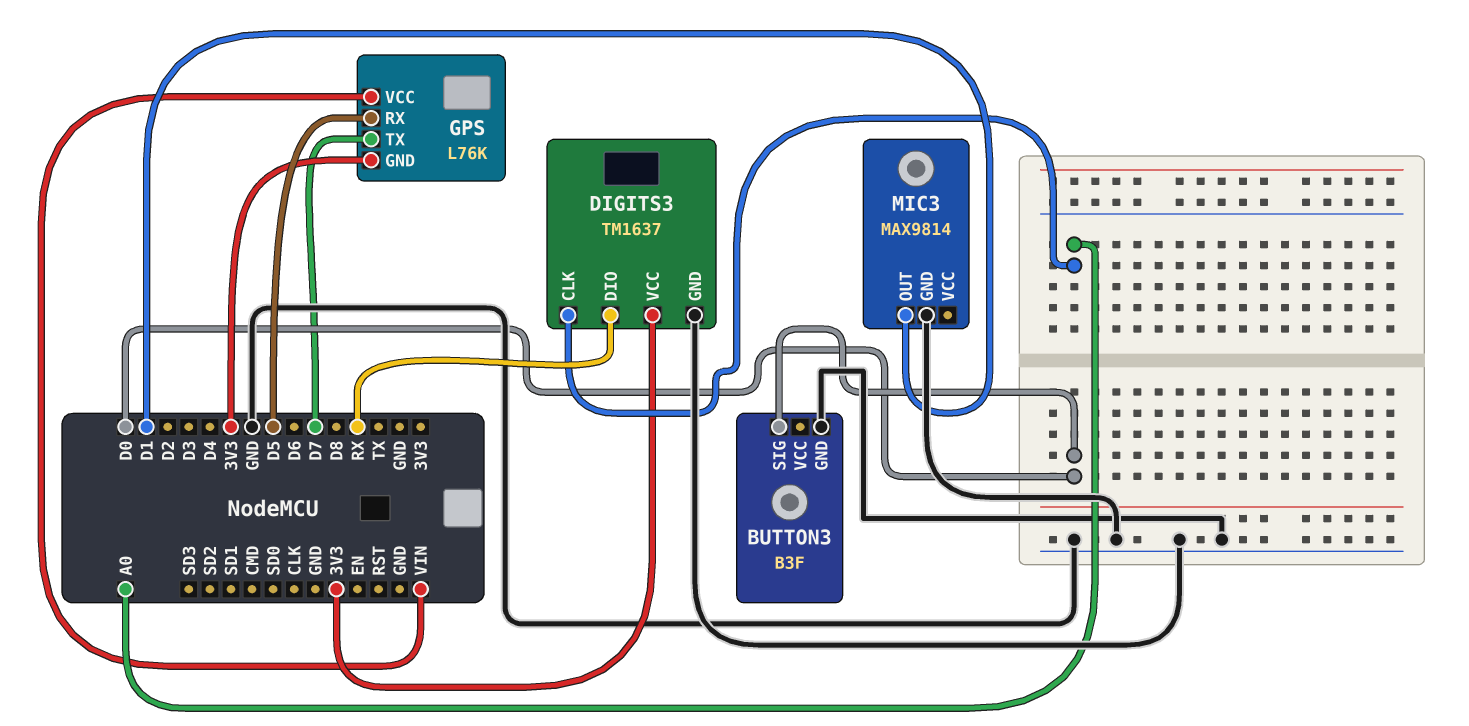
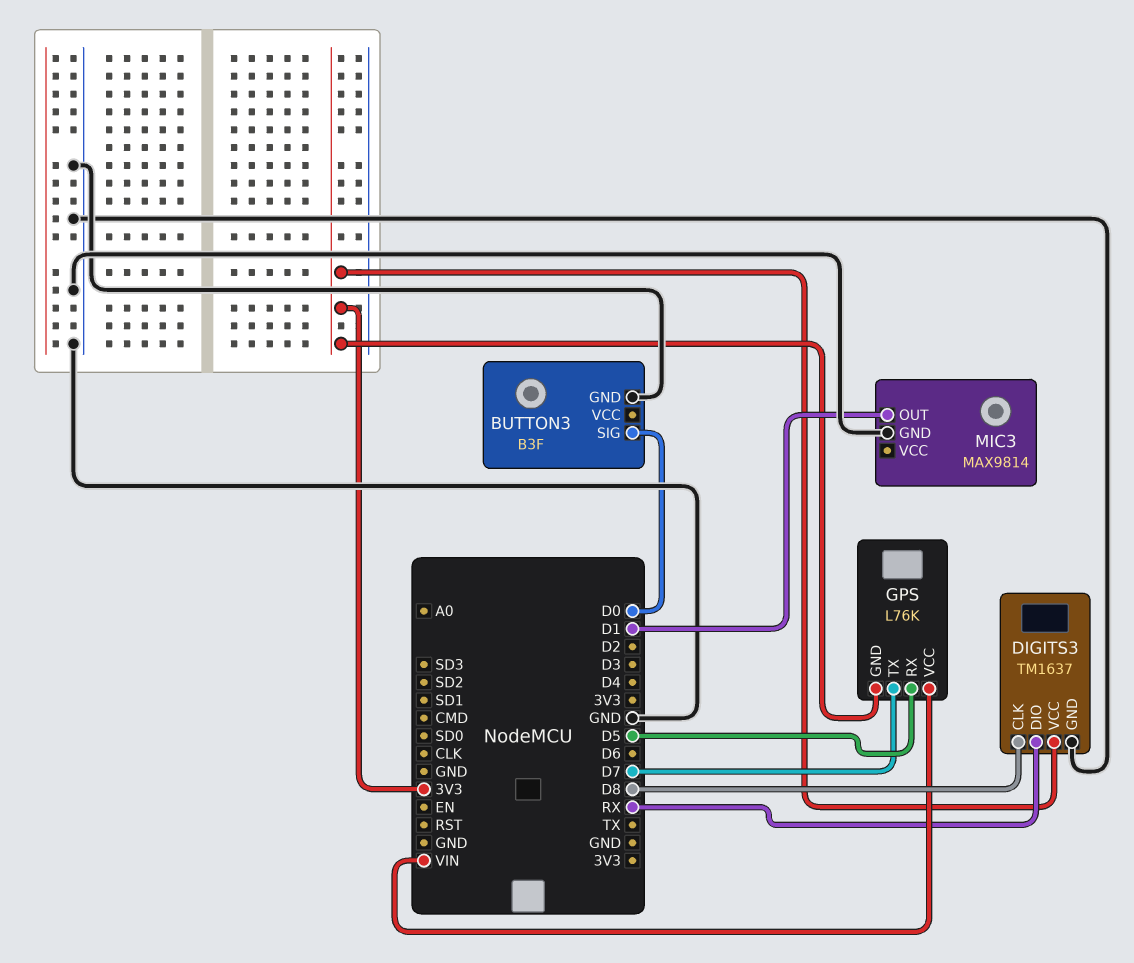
DIGITS3 pin CLK: A0 -> D8

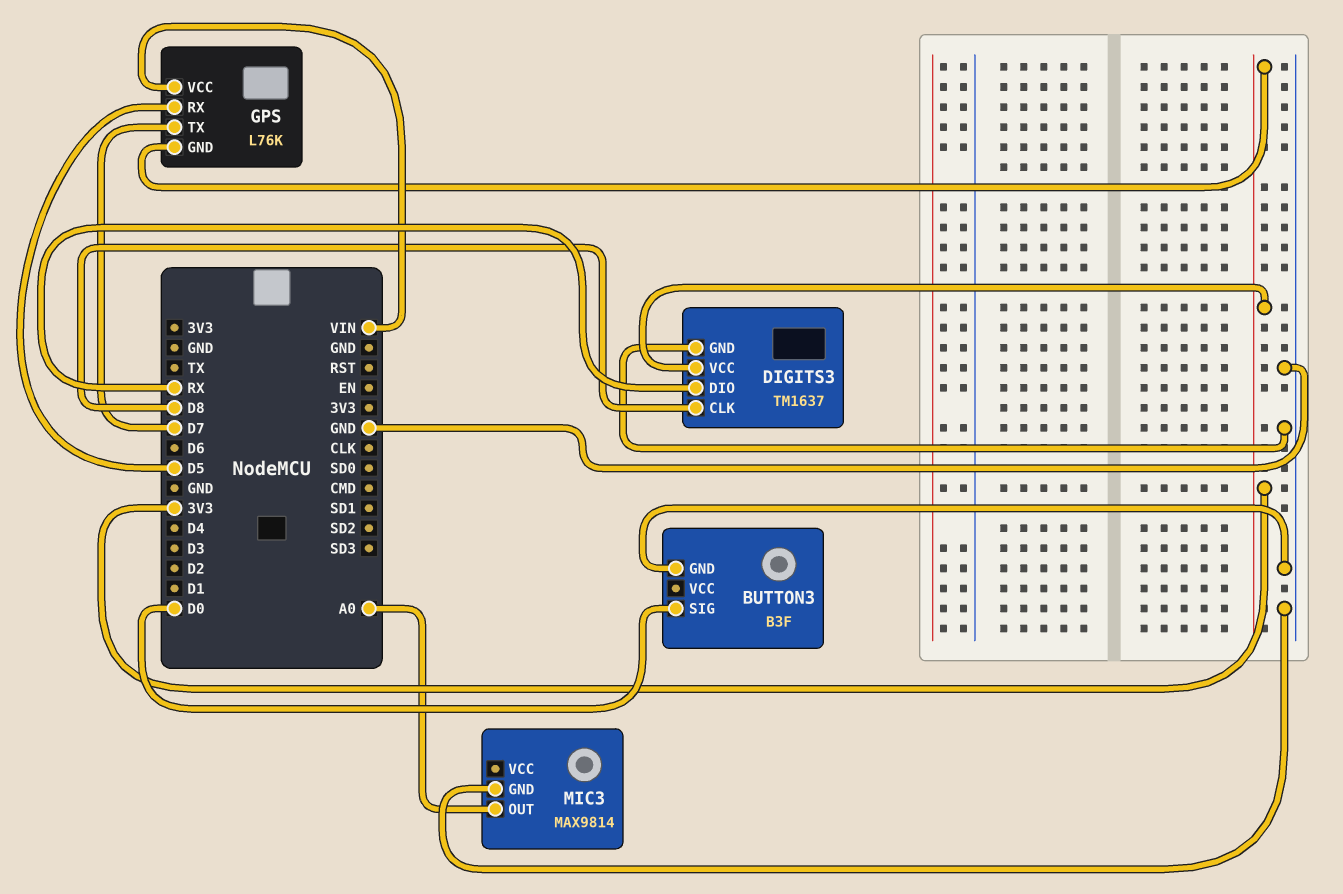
MIC3 pin OUT: D1 -> A0

